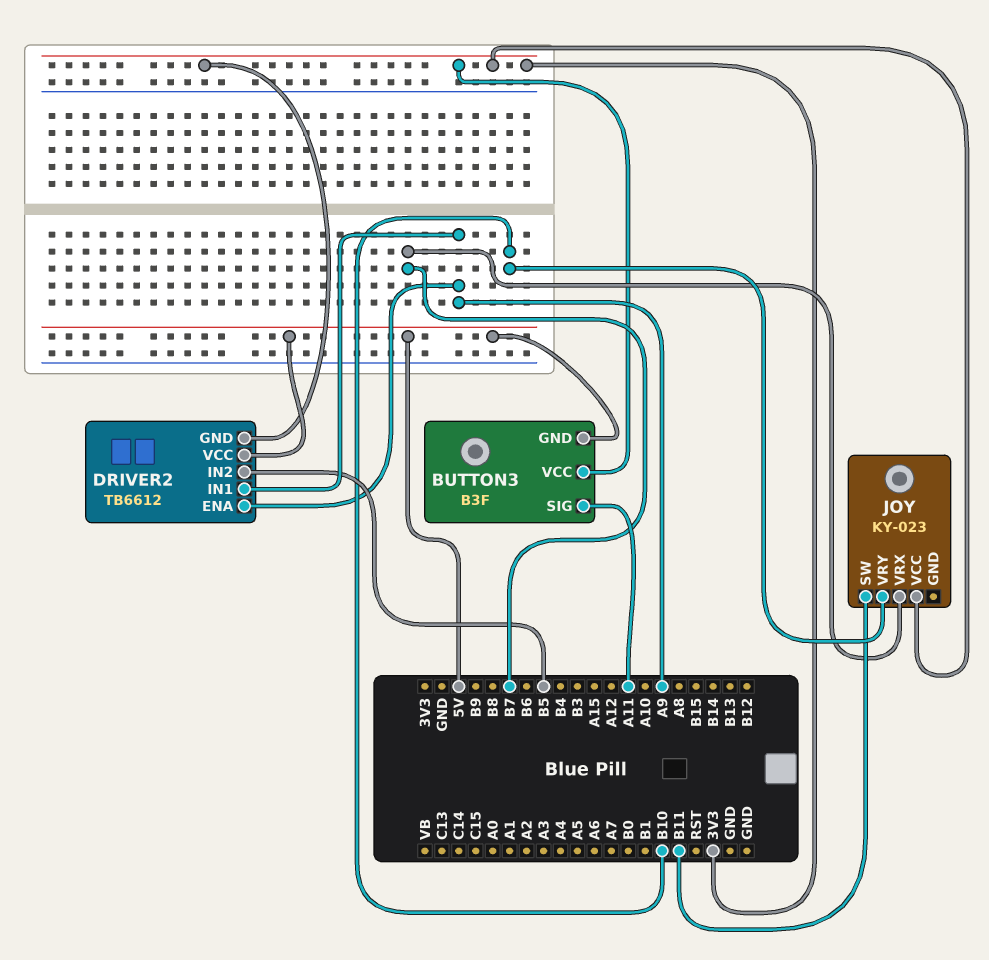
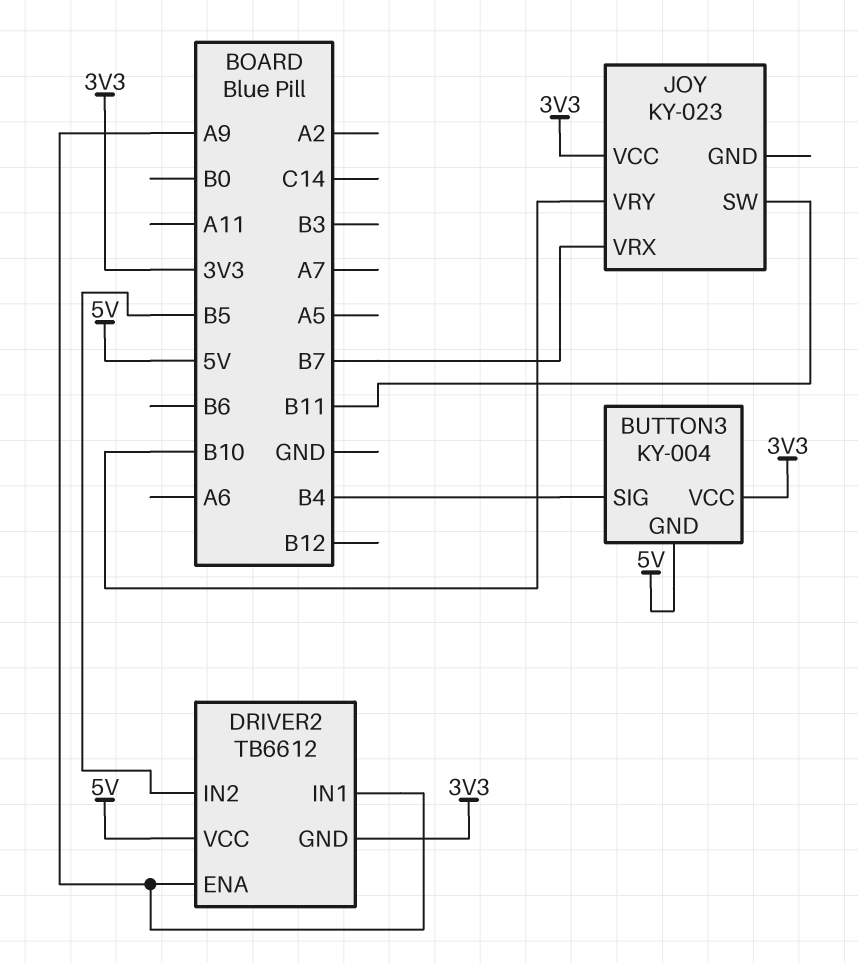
BUTTON3: B3F -> KY-004
BUTTON3 pin SIG: A11 -> B4

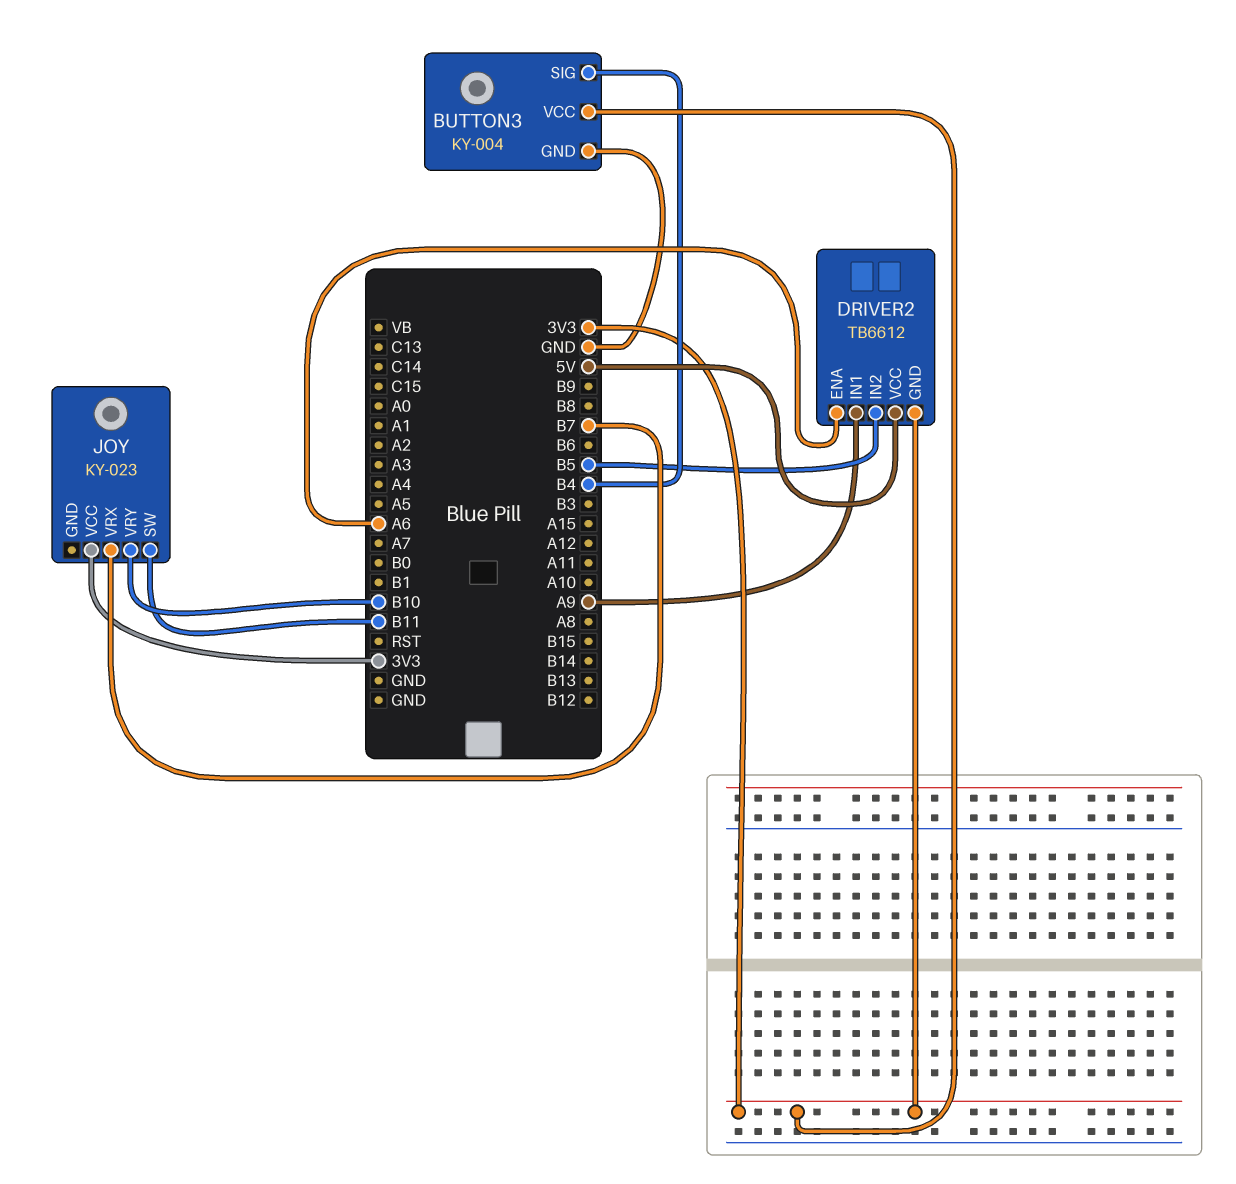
BUTTON3 pin GND: 5V -> GND
DRIVER2 pin ENA: A9 -> A6

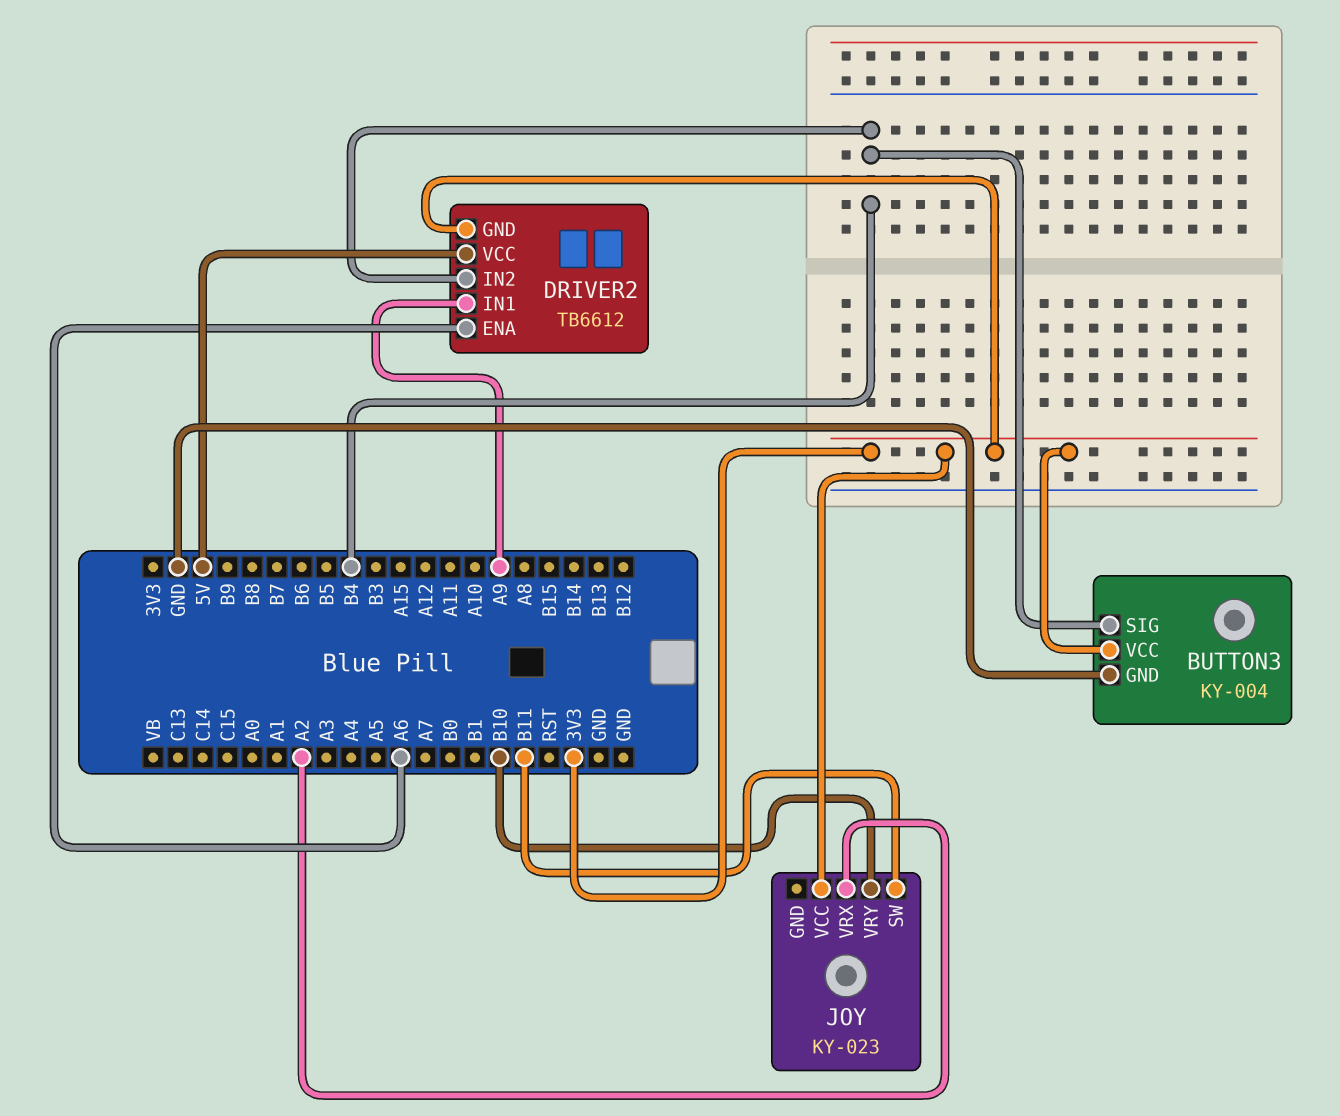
DRIVER2 pin IN2: B5 -> B4
JOY pin VRX: B7 -> A2

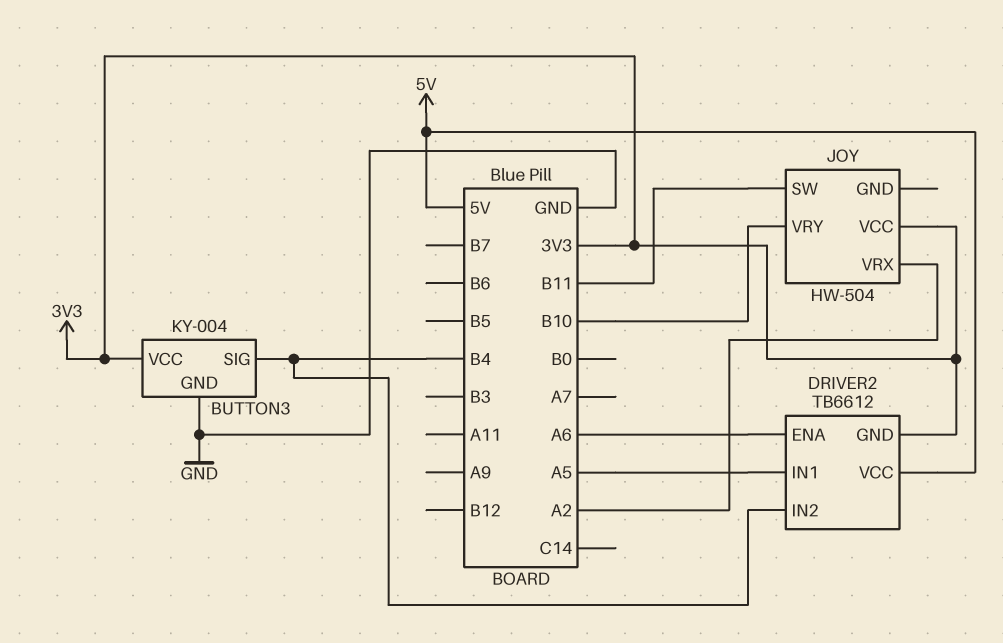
DRIVER2 pin IN1: A9 -> A5
JOY: KY-023 -> HW-504

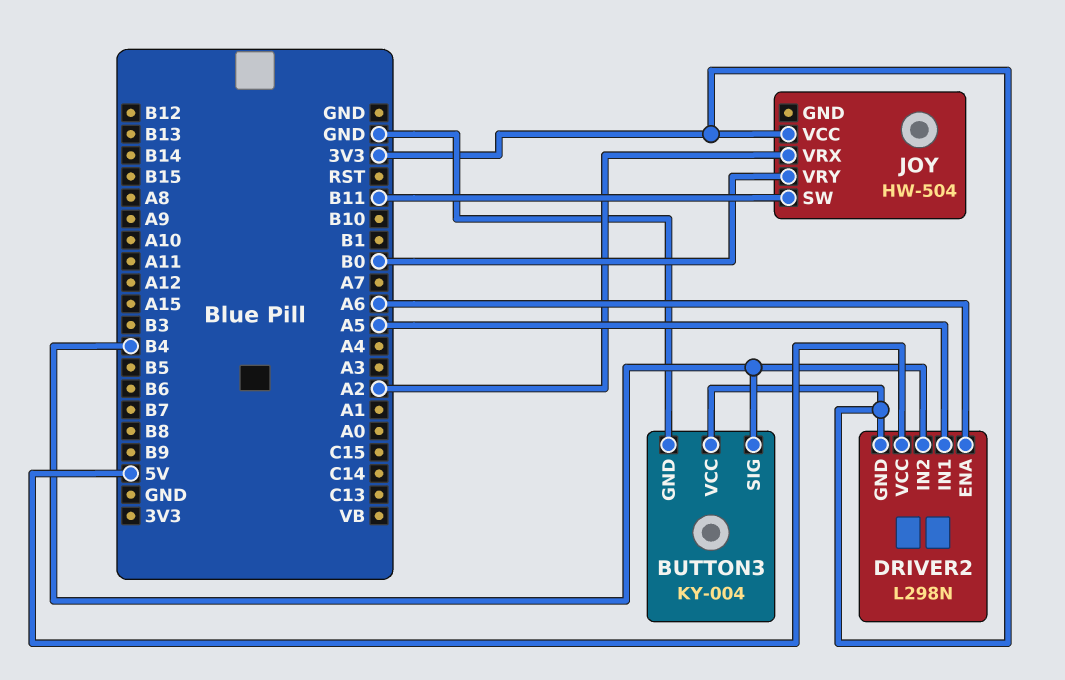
DRIVER2: TB6612 -> L298N
JOY pin VRY: B10 -> B0

